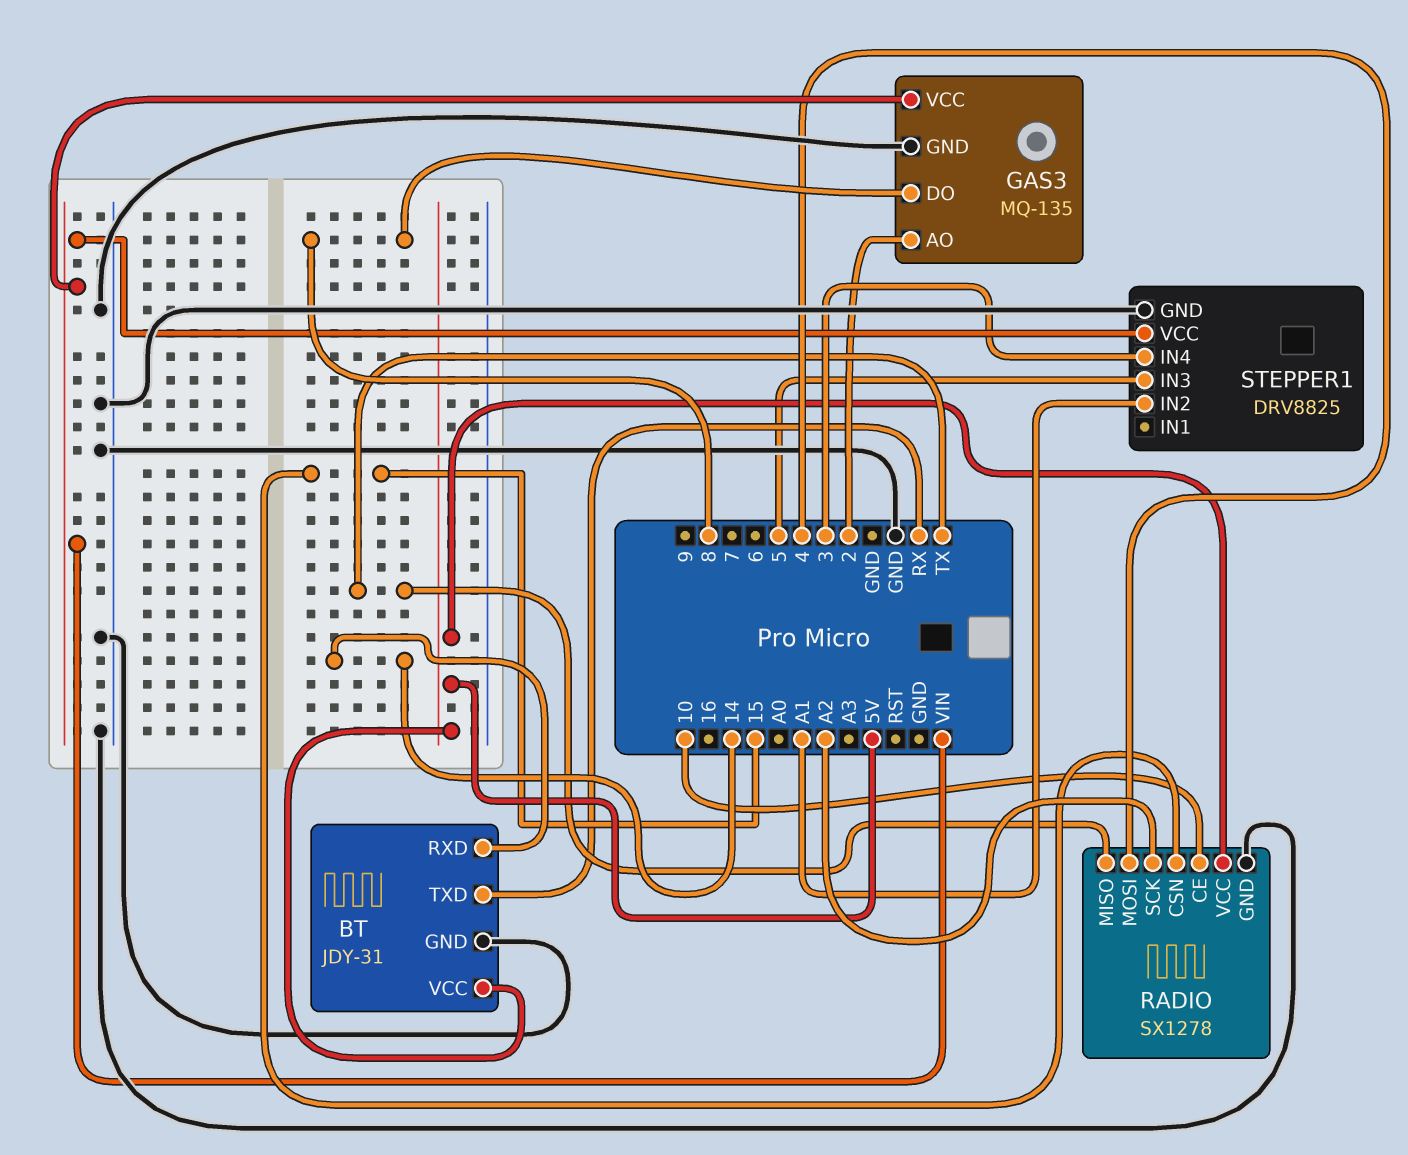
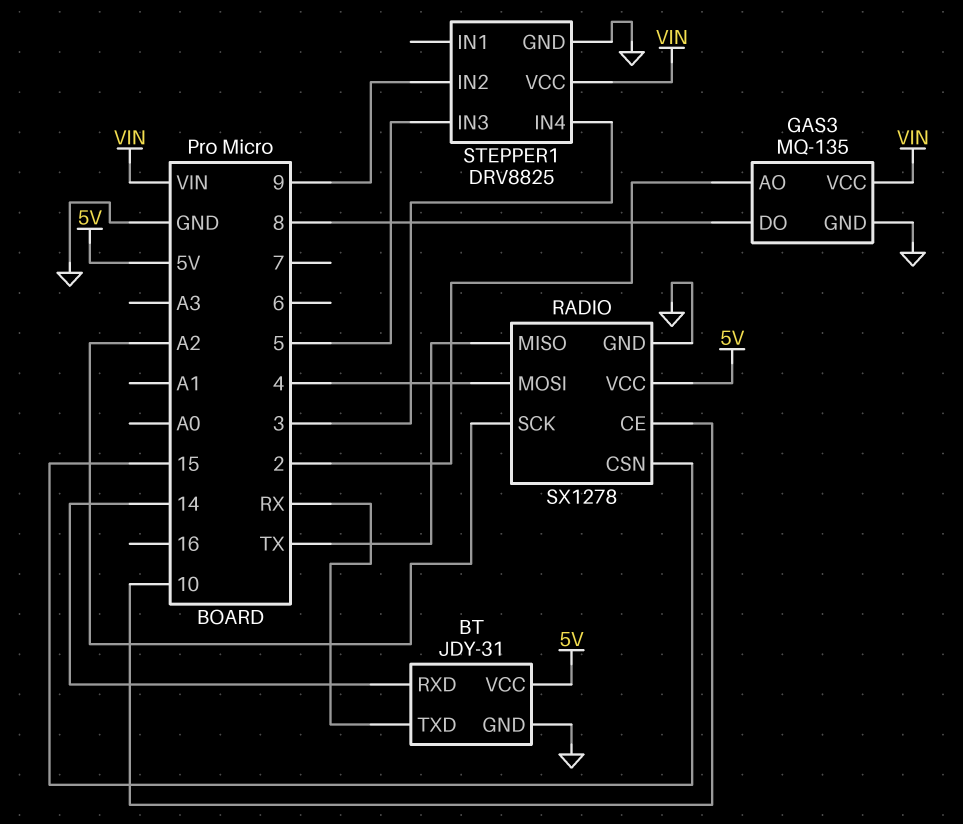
STEPPER1 pin IN2: A1 -> 9

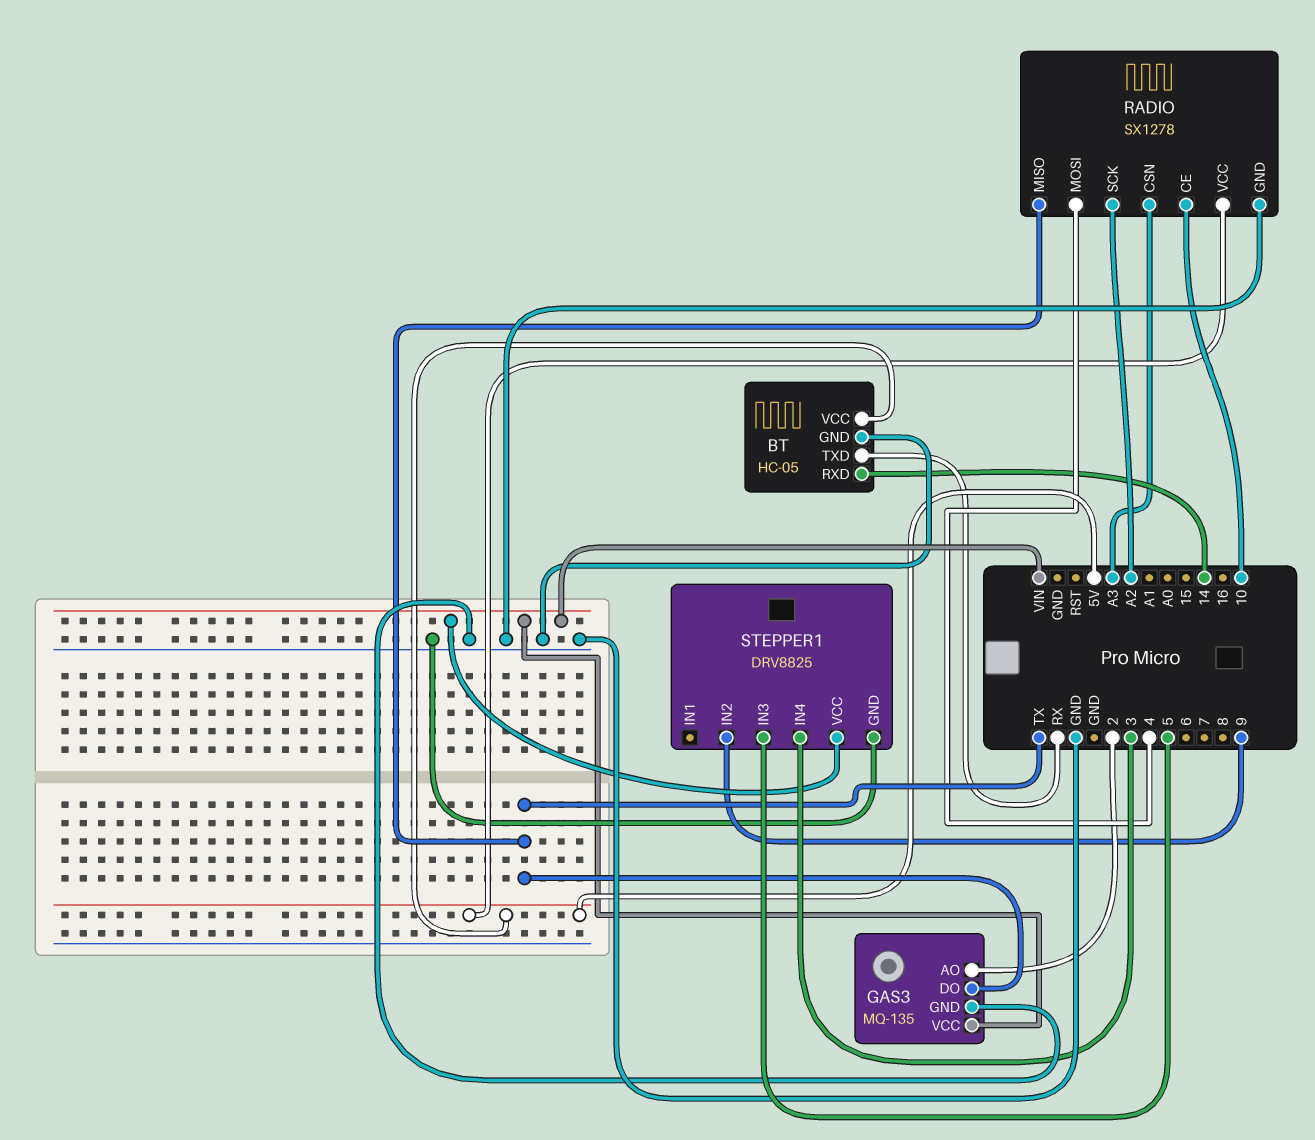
BT: JDY-31 -> HC-05
GAS3 pin DO: 8 -> TX
RADIO pin CSN: 15 -> A3

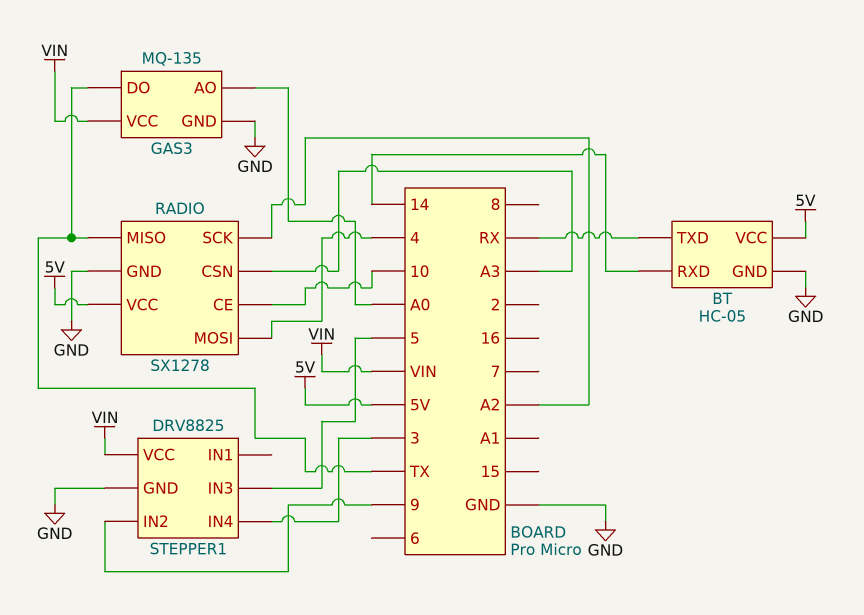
GAS3 pin AO: 2 -> A0

